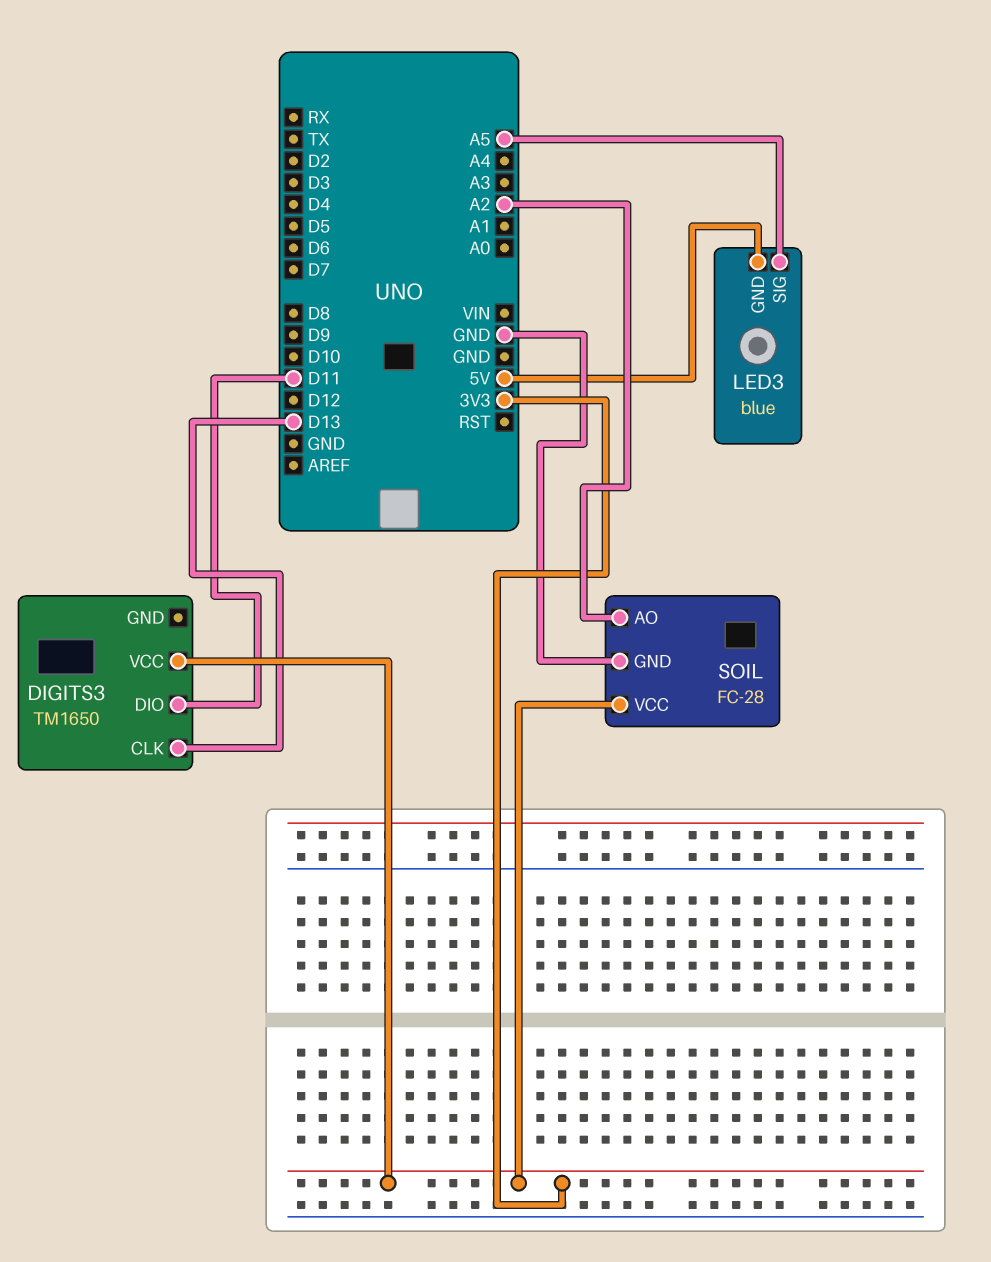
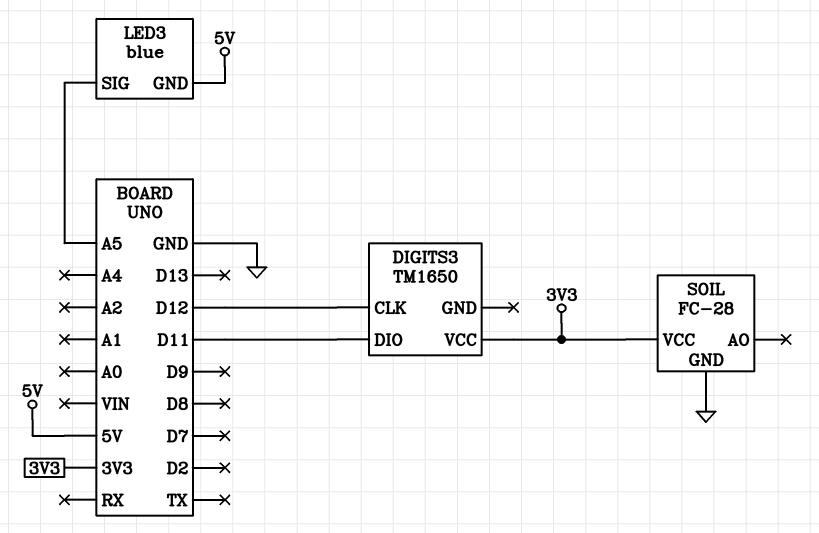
DIGITS3 pin CLK: D13 -> D12
SOIL pin AO: A2 -> none

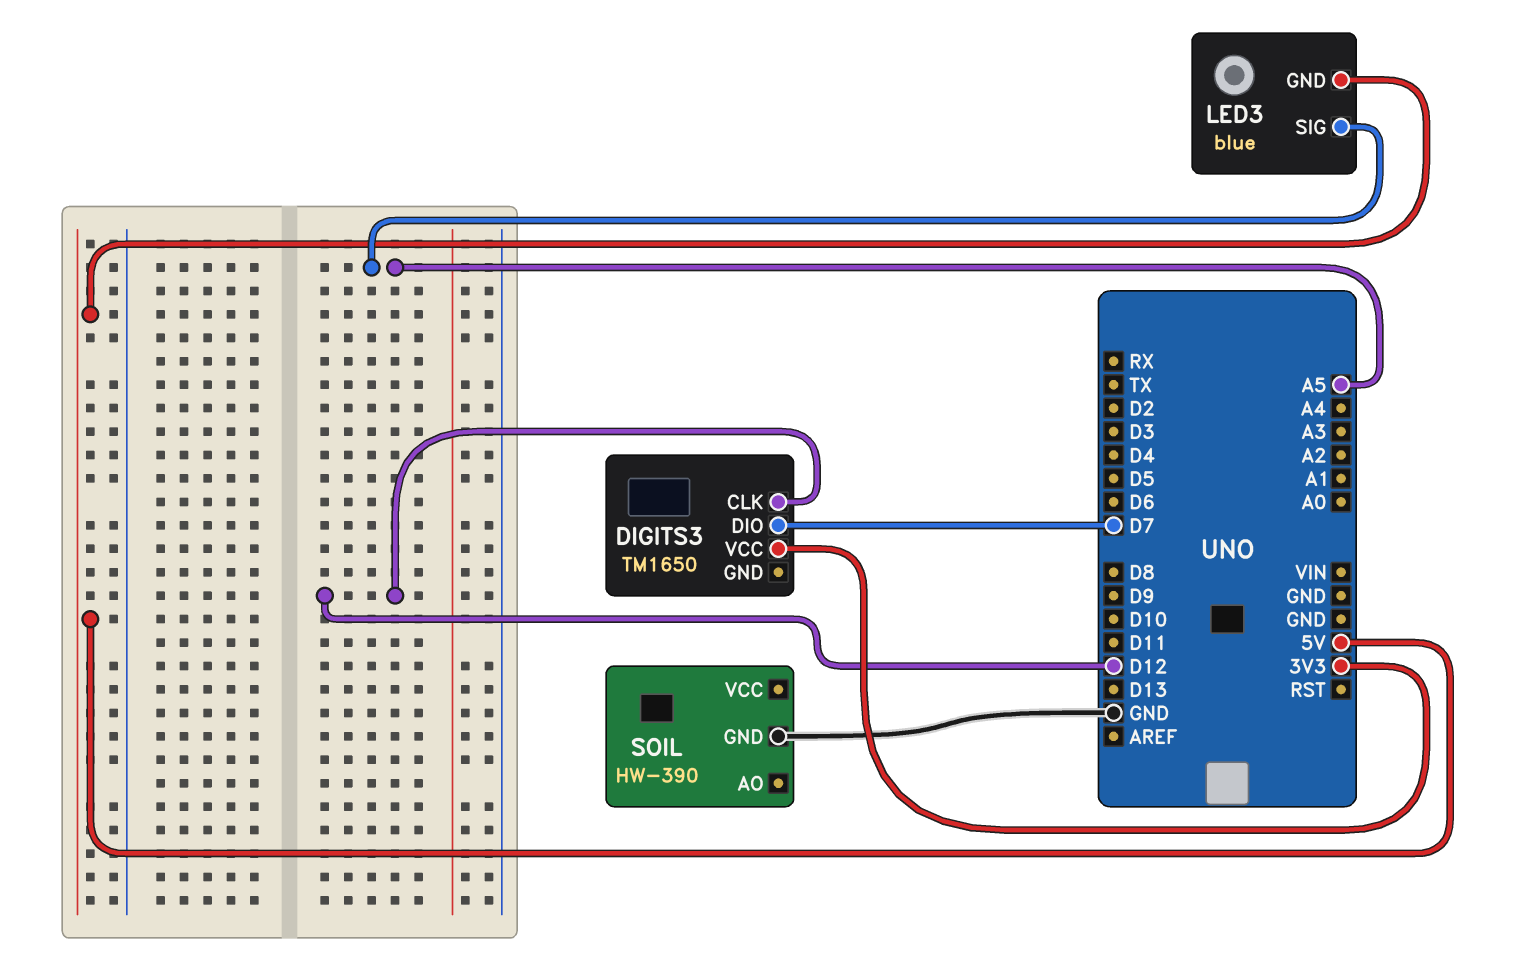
DIGITS3 pin DIO: D11 -> D7
SOIL: FC-28 -> HW-390
SOIL pin VCC: 3V3 -> none

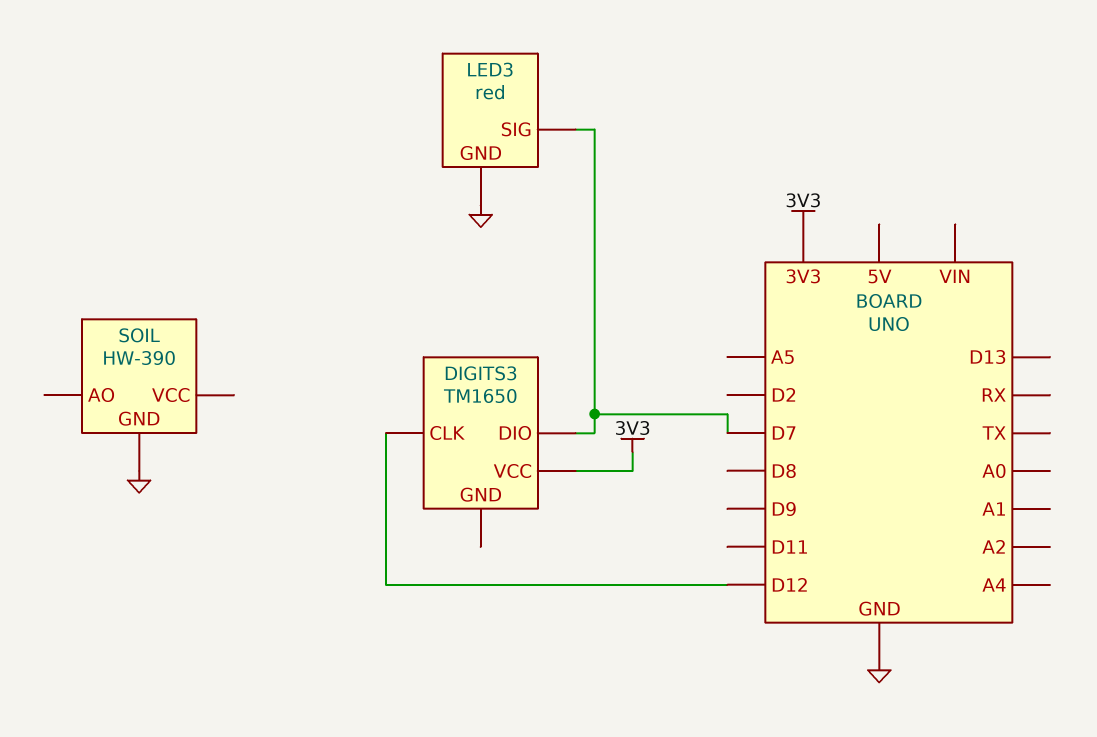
LED3: blue -> red
LED3 pin GND: 5V -> GND
LED3 pin SIG: A5 -> D7

